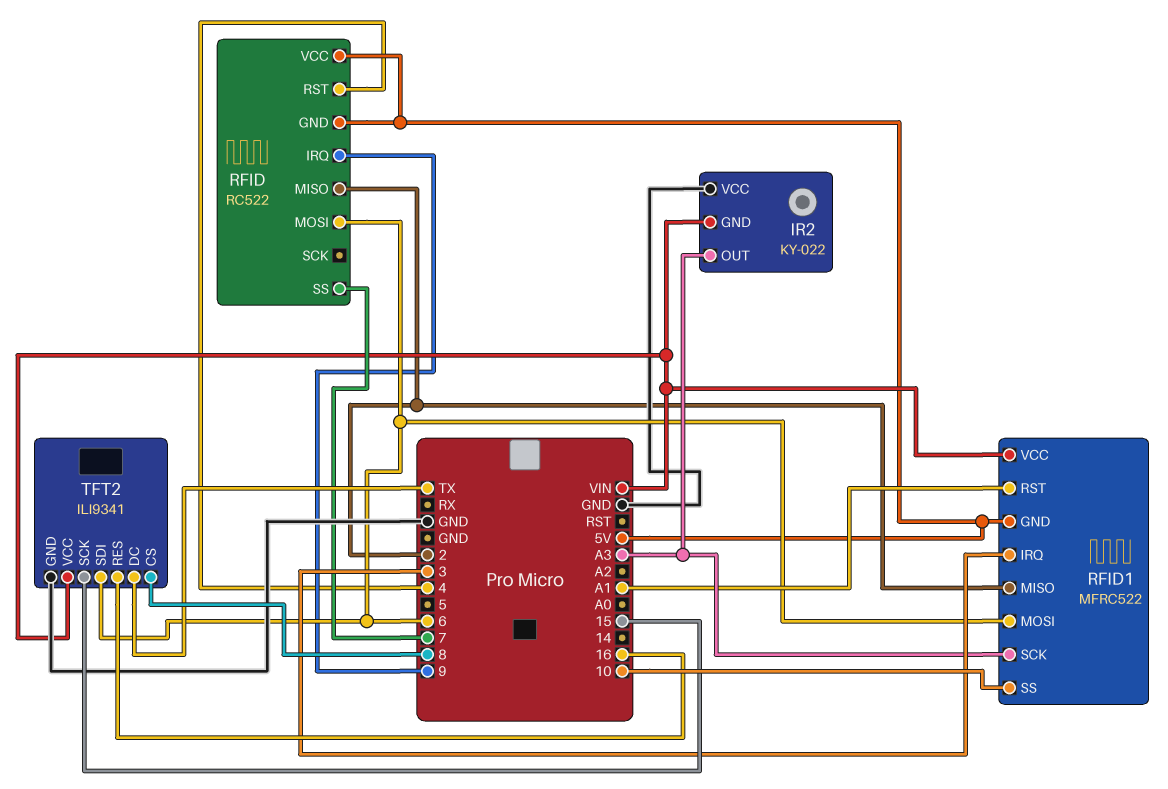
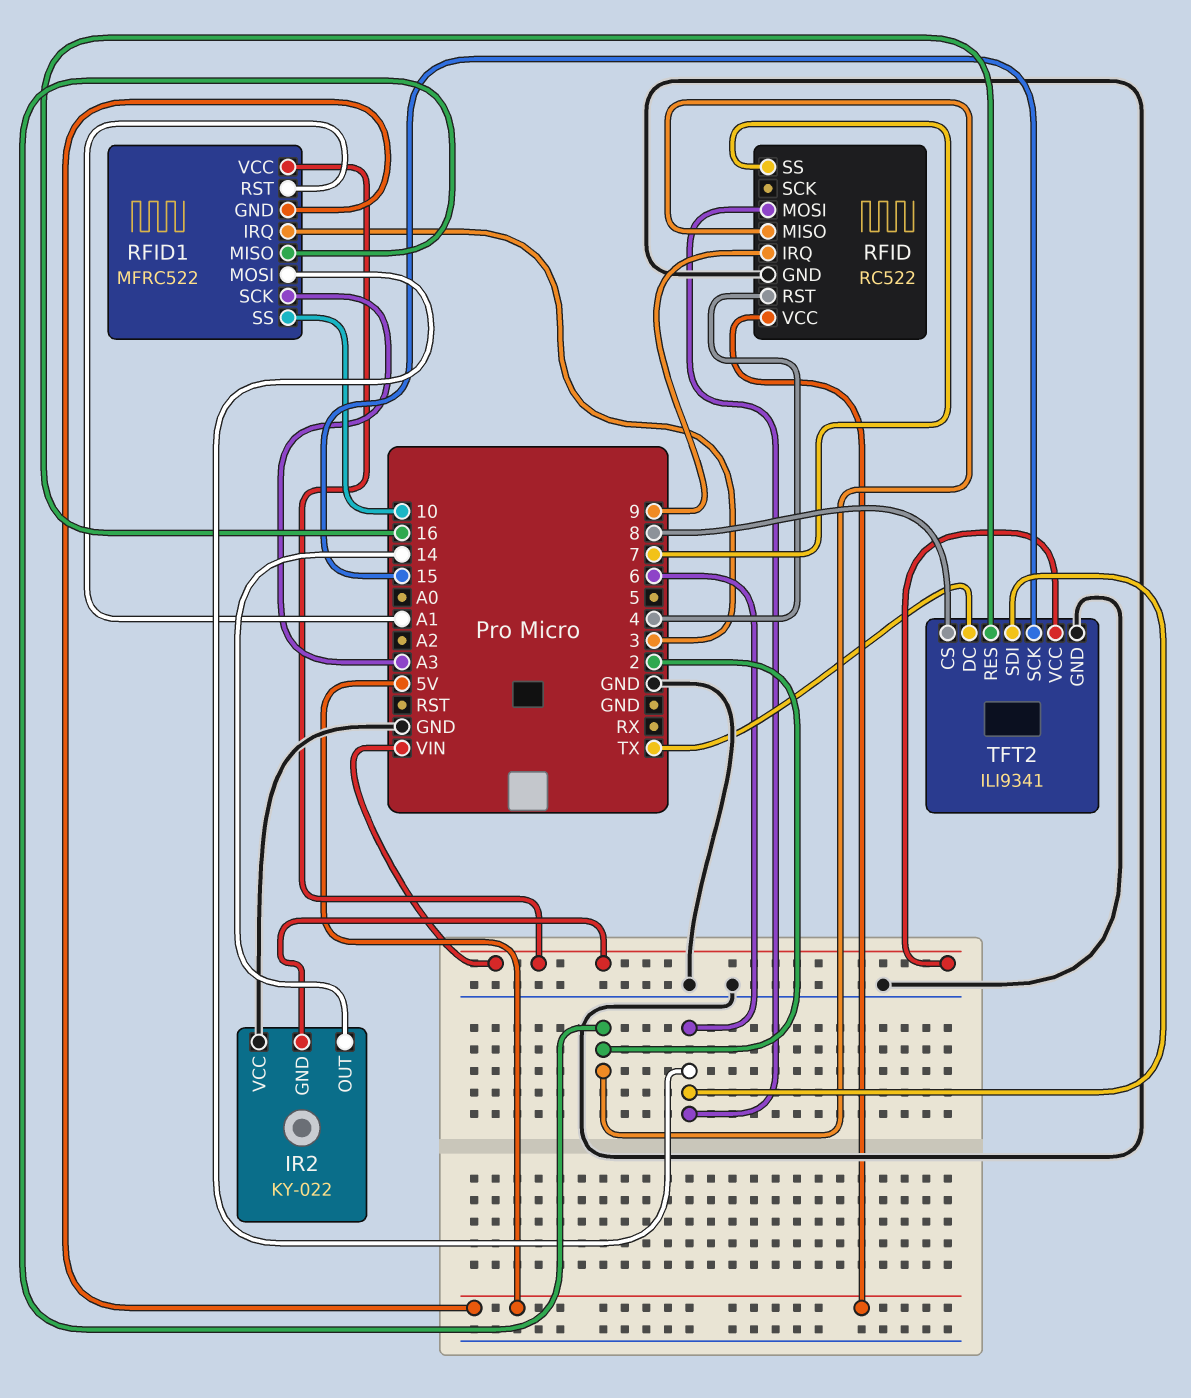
IR2 pin OUT: A3 -> 14
RFID pin GND: 5V -> GND

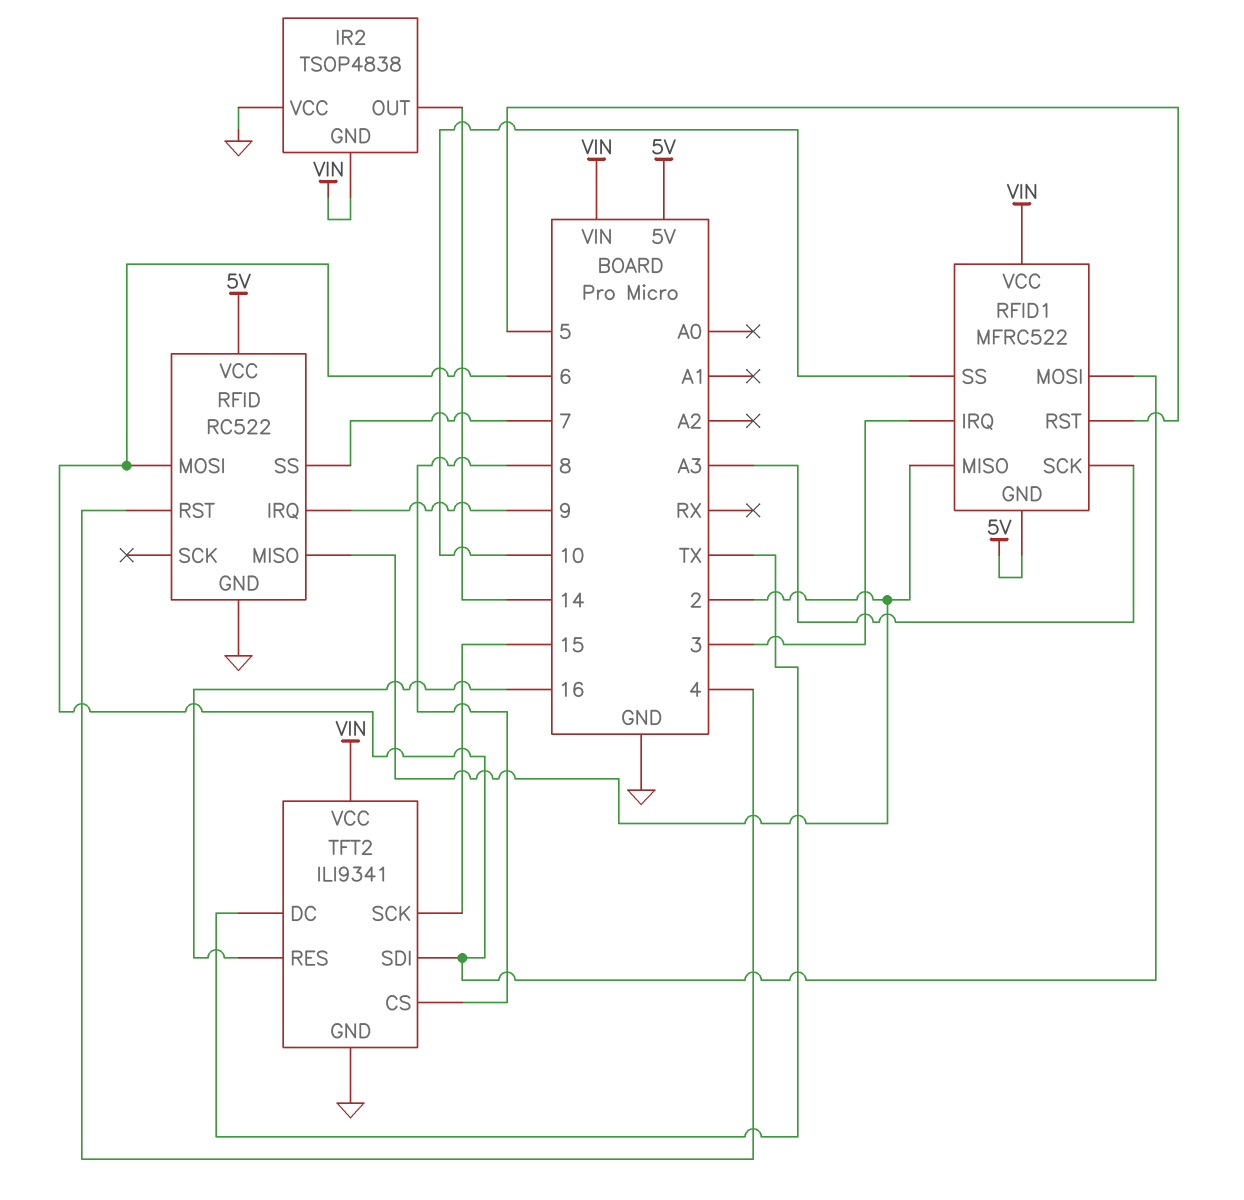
IR2: KY-022 -> TSOP4838
RFID1 pin RST: A1 -> 5

